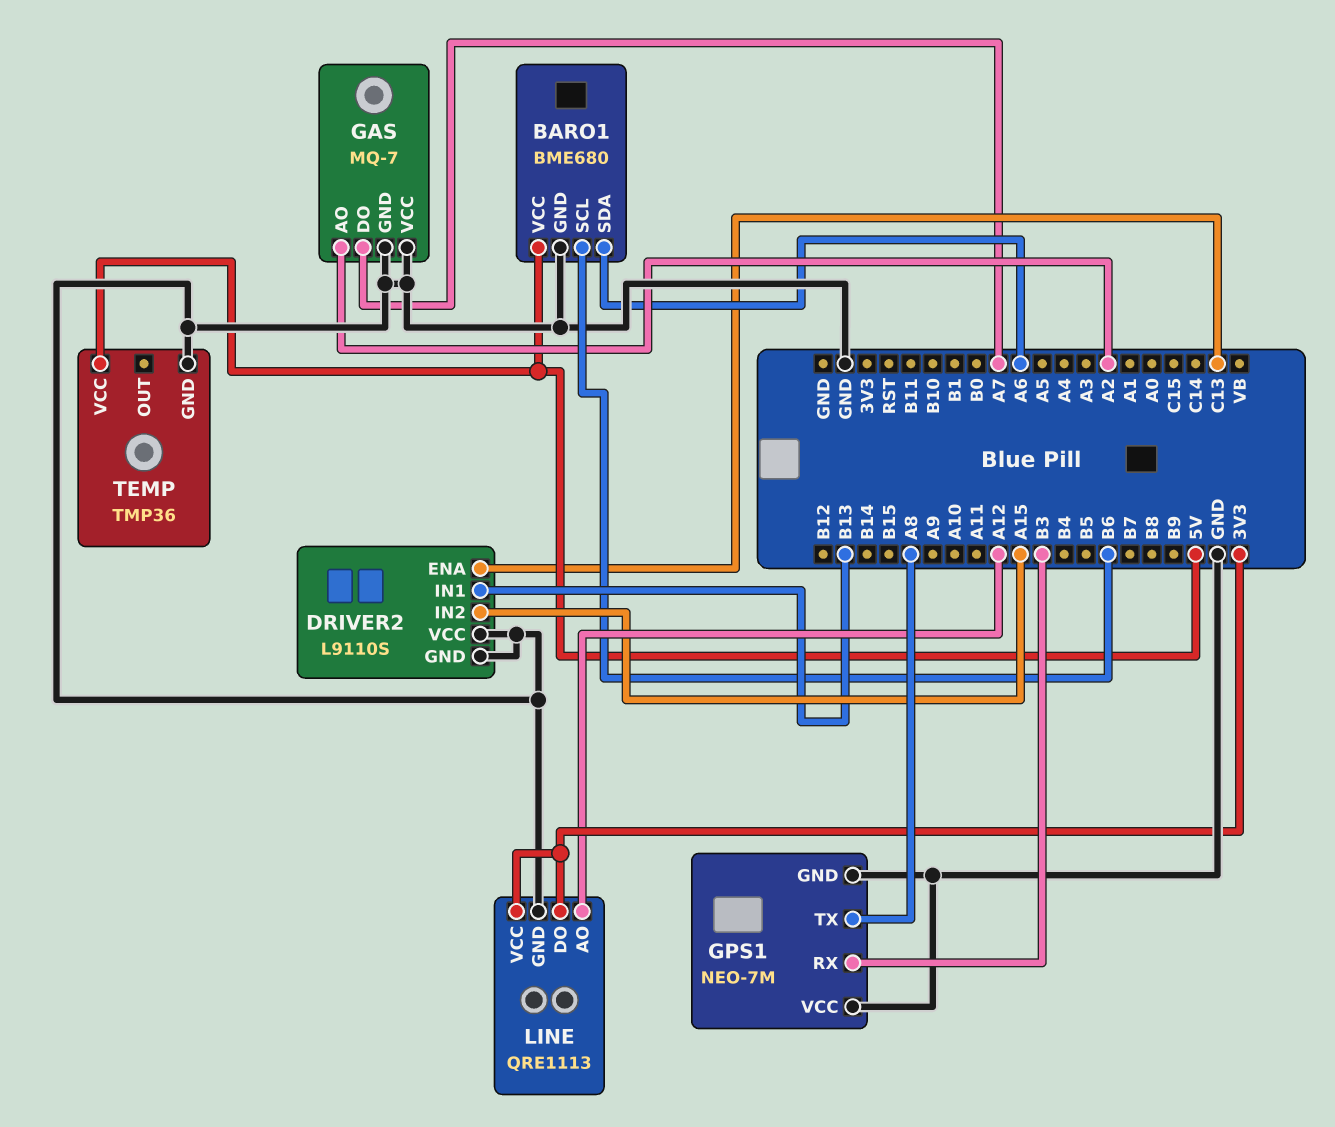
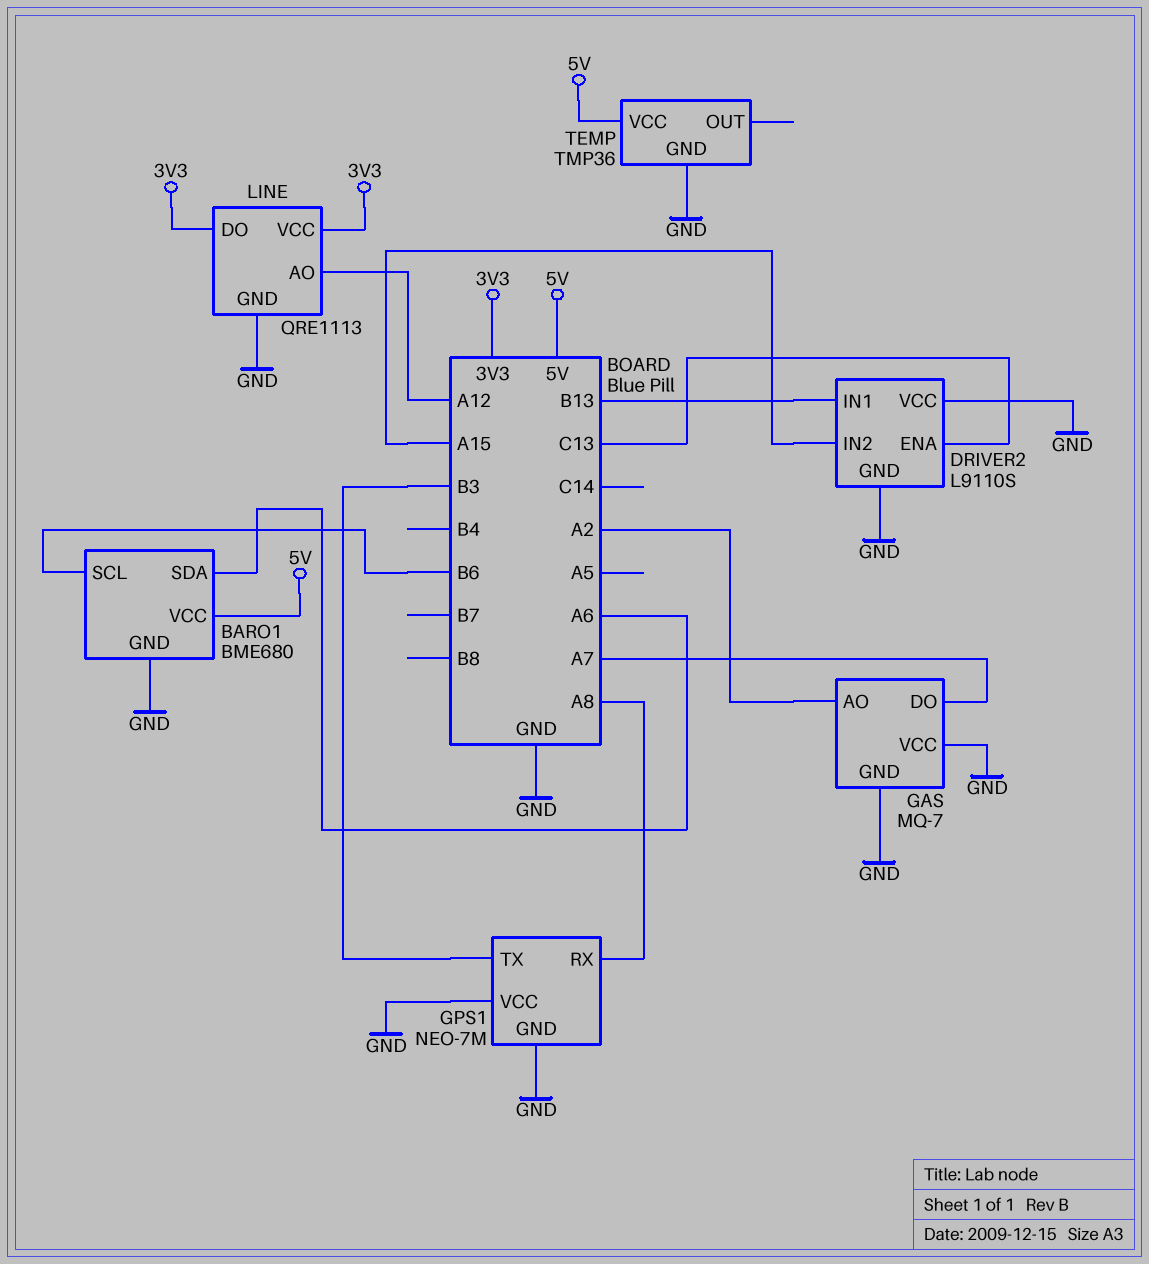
GPS1 pin RX: B3 -> A8
GPS1 pin TX: A8 -> B3

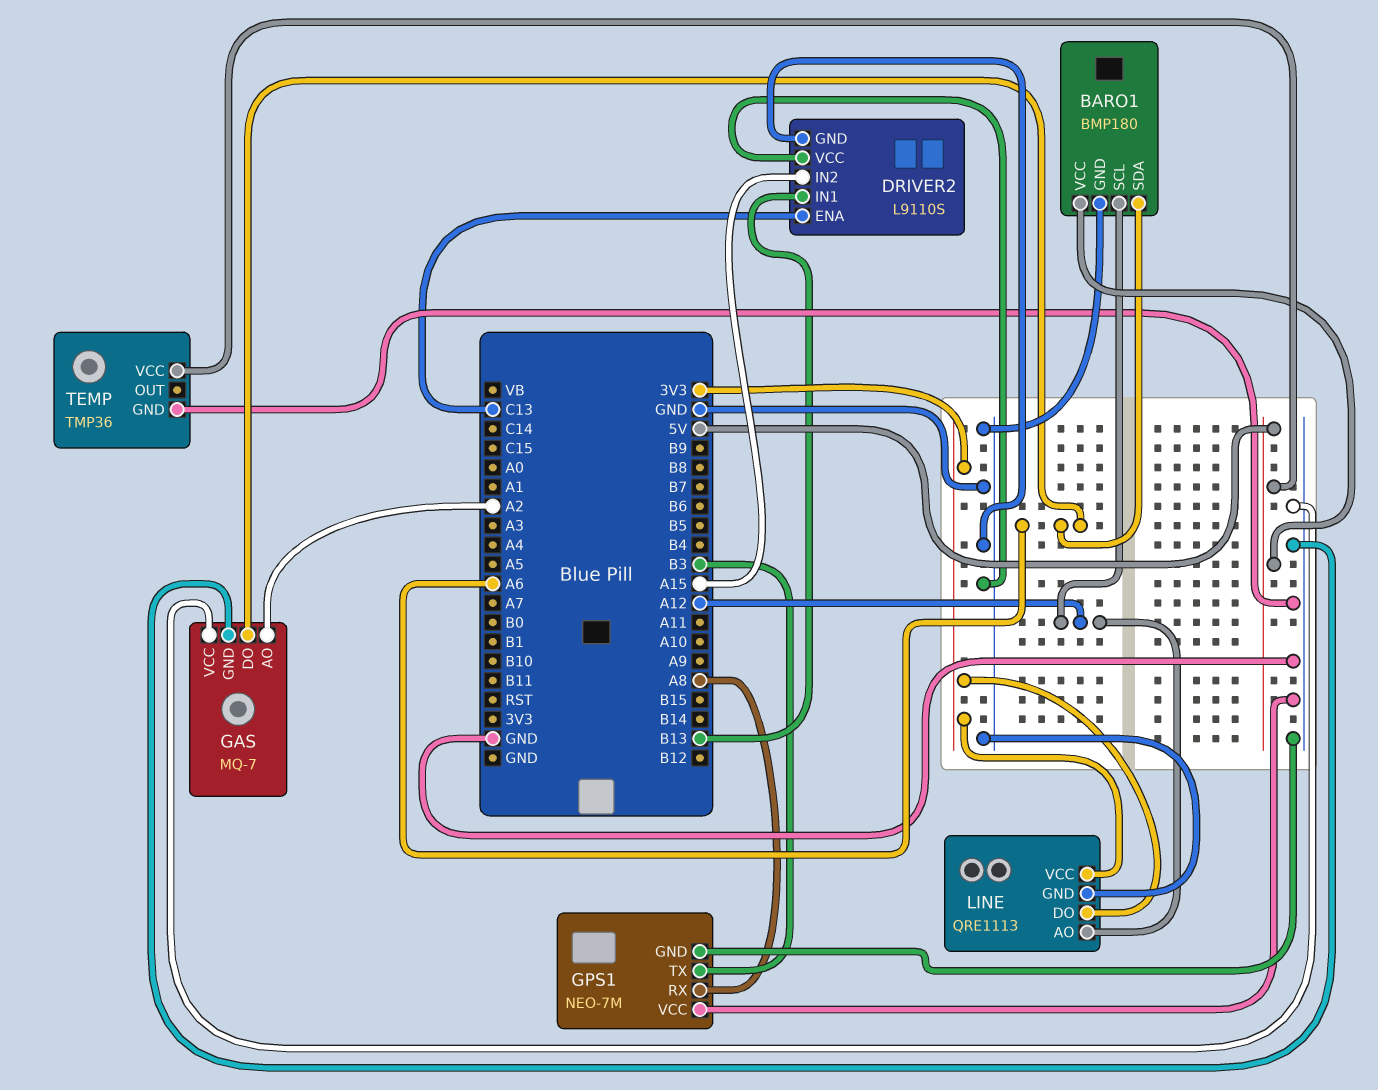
BARO1: BME680 -> BMP180
BARO1 pin SCL: B6 -> A12
GAS pin DO: A7 -> A6

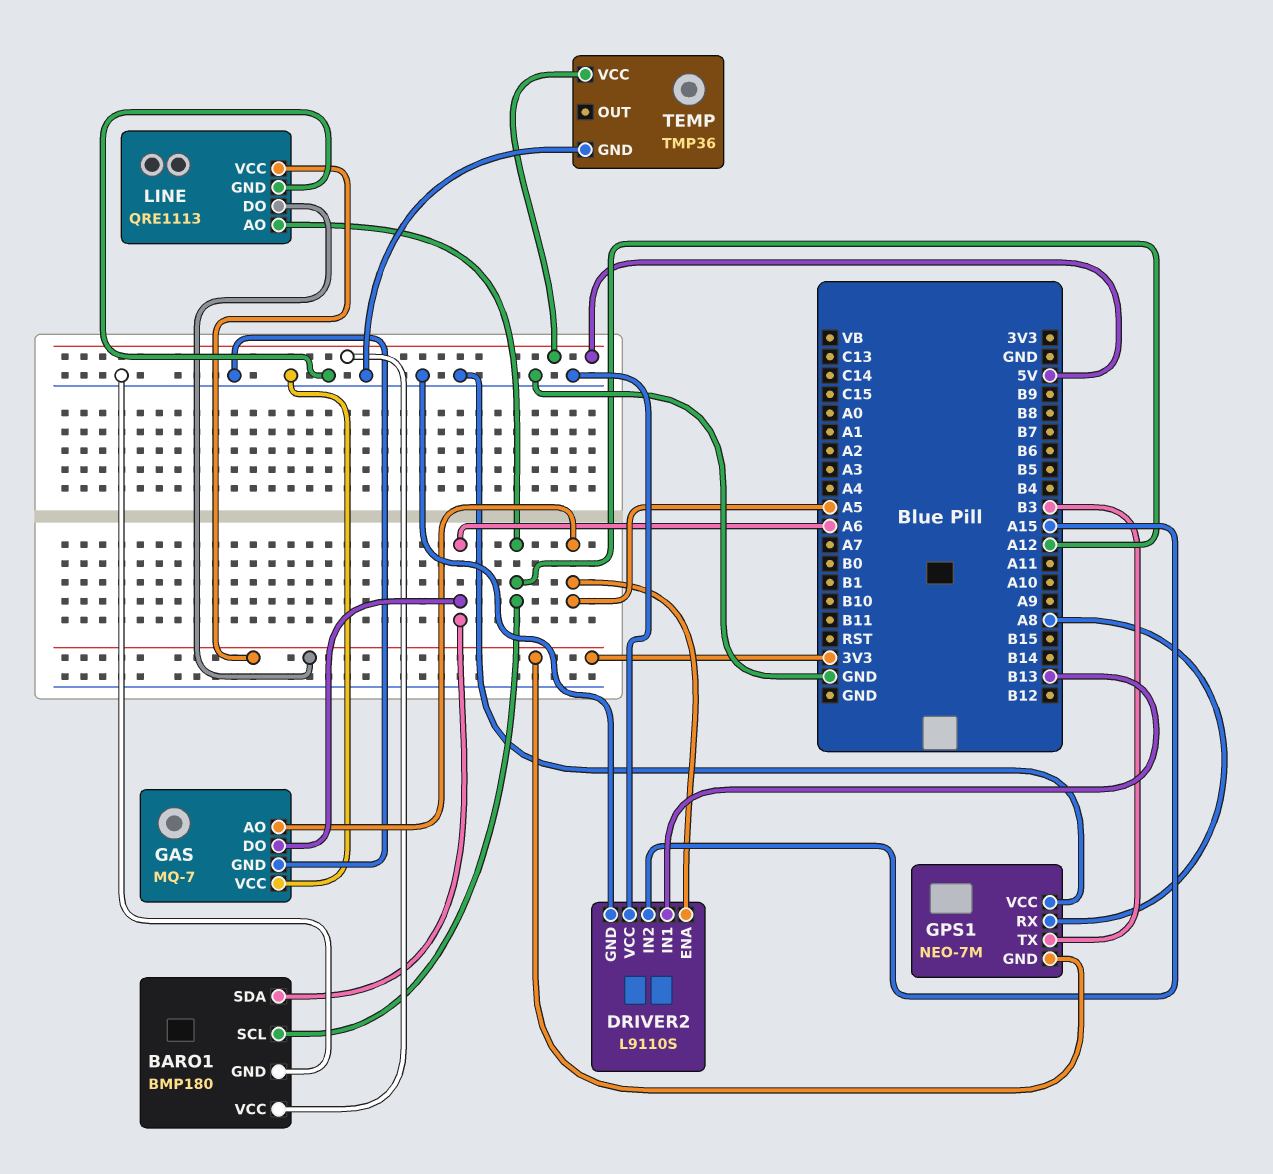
DRIVER2 pin ENA: C13 -> A5
GAS pin AO: A2 -> A5
GPS1 pin GND: GND -> 3V3

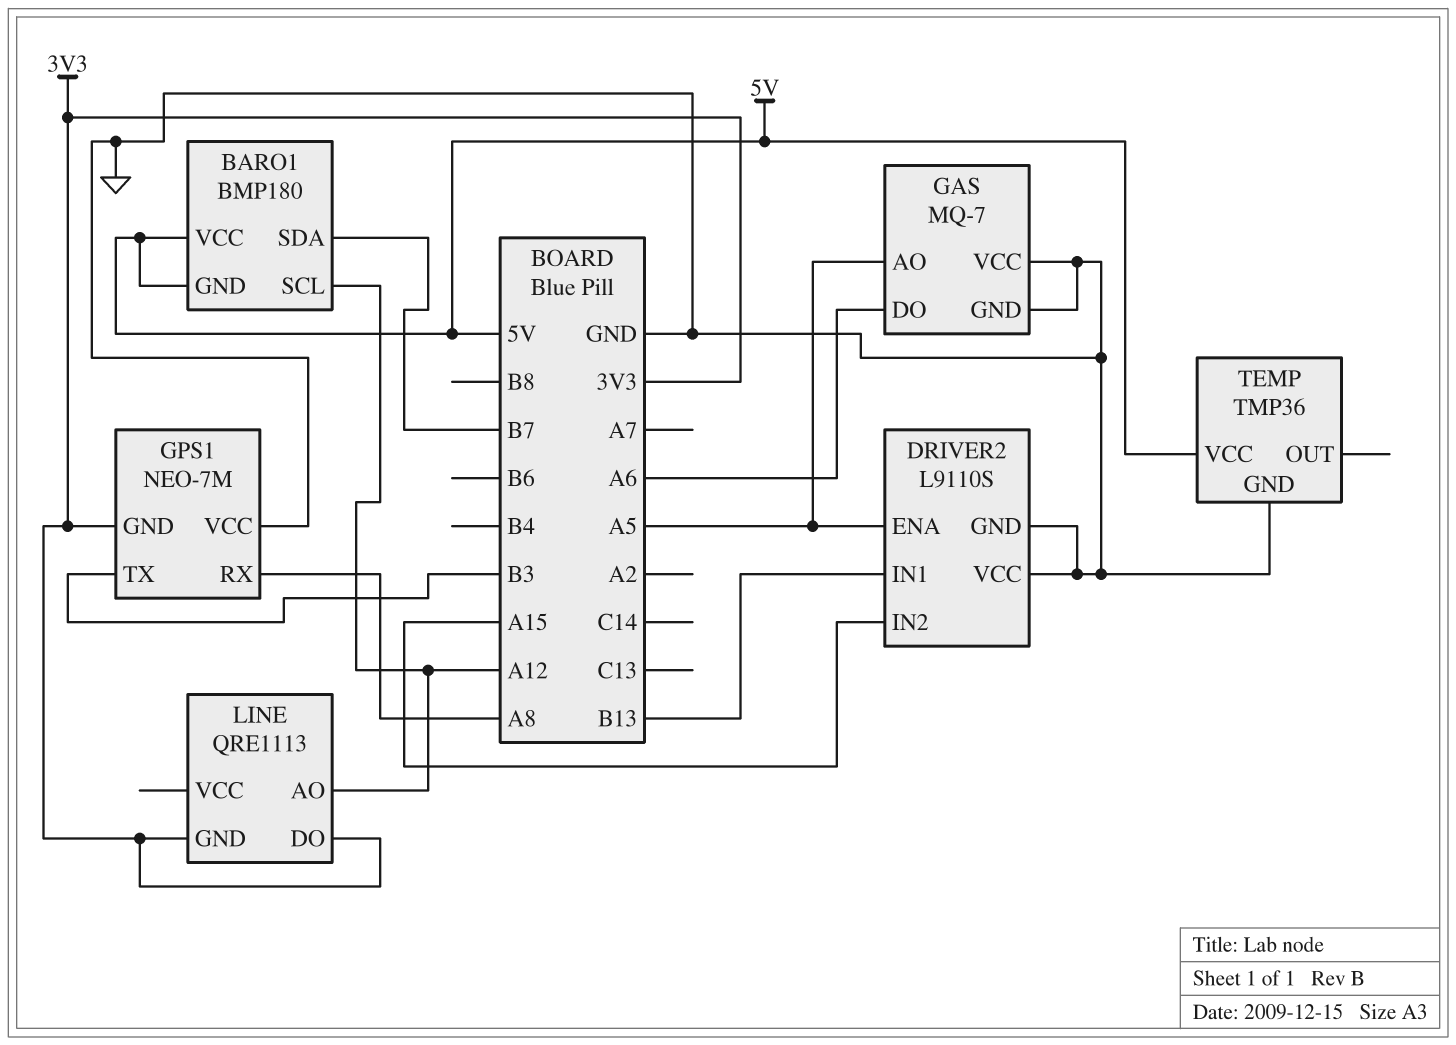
BARO1 pin GND: GND -> 5V
BARO1 pin SDA: A6 -> B7
LINE pin GND: GND -> 3V3
LINE pin VCC: 3V3 -> none

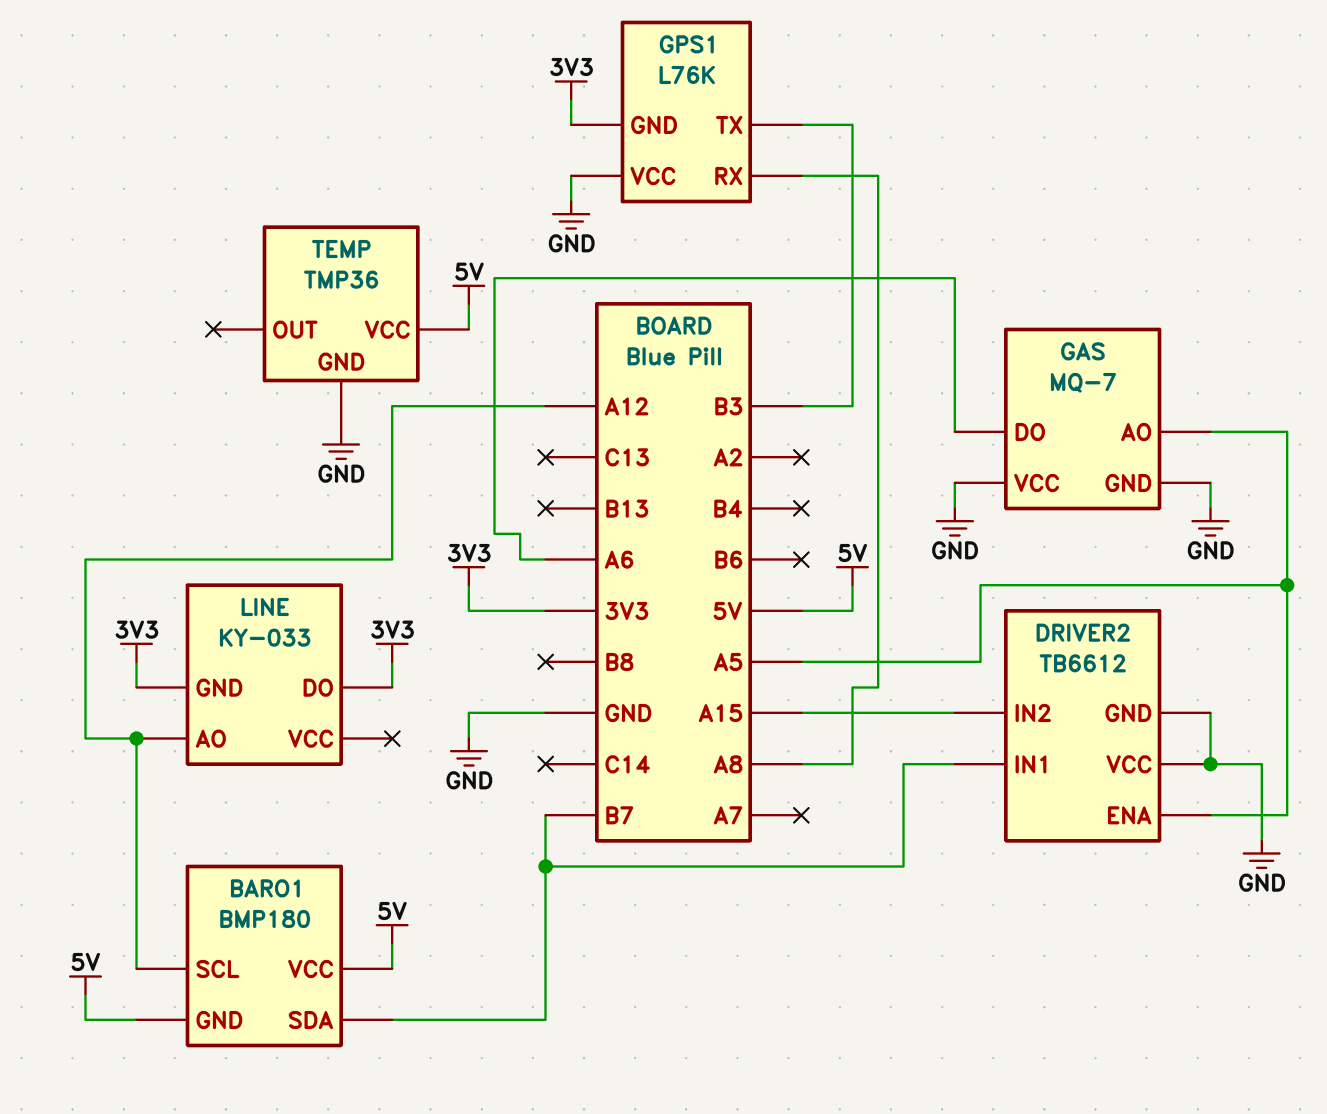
DRIVER2: L9110S -> TB6612
DRIVER2 pin IN1: B13 -> B7
GPS1: NEO-7M -> L76K
LINE: QRE1113 -> KY-033

